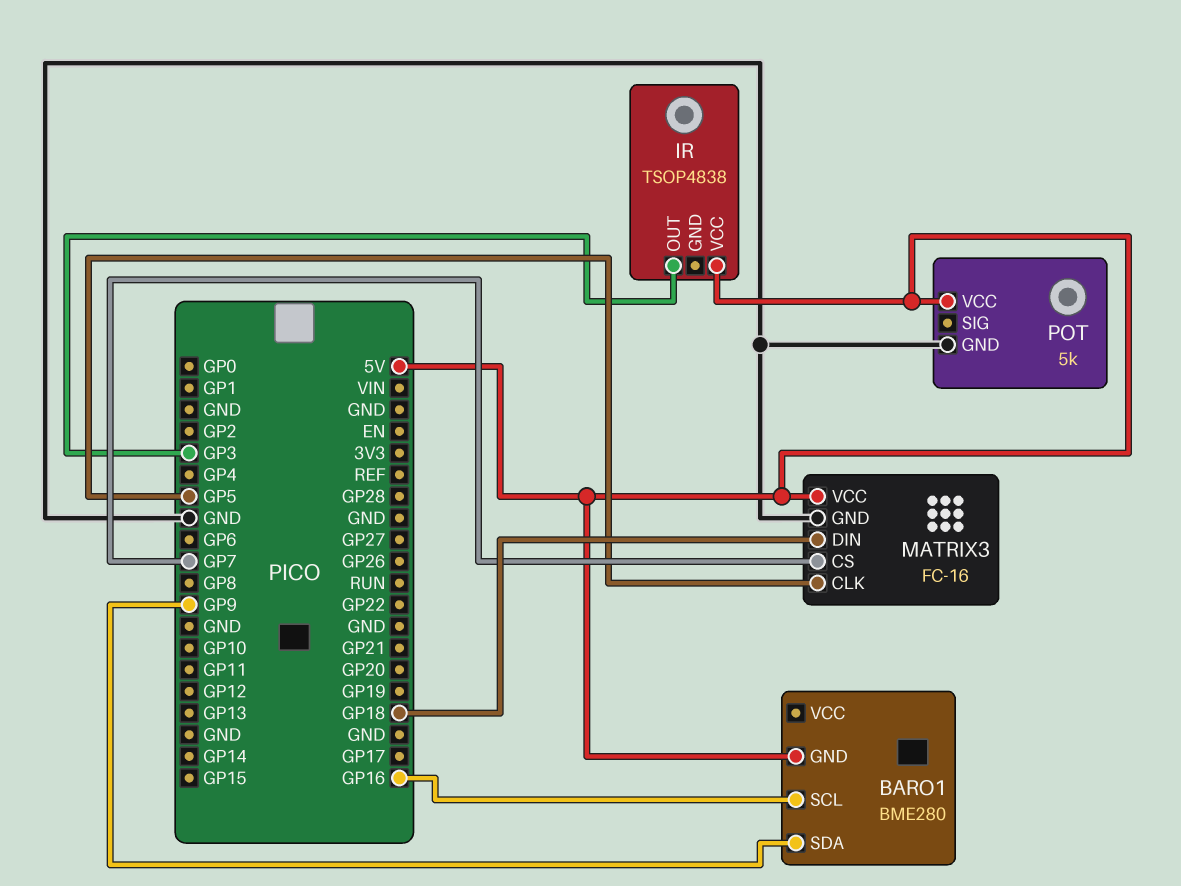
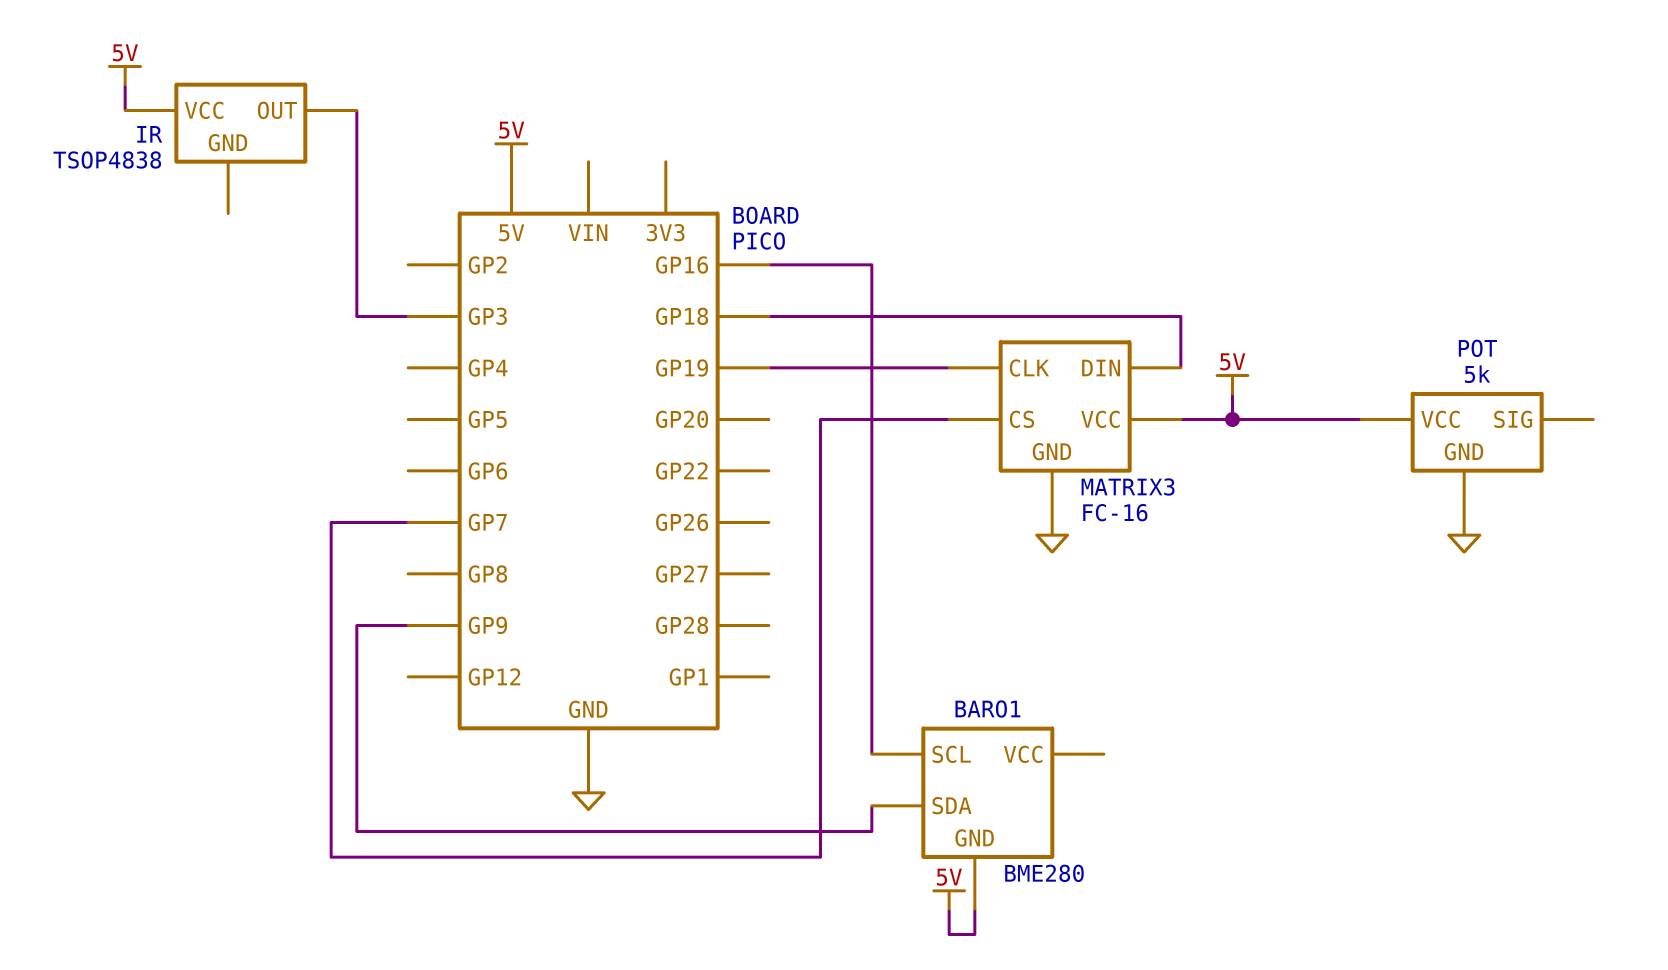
MATRIX3 pin CLK: GP5 -> GP19

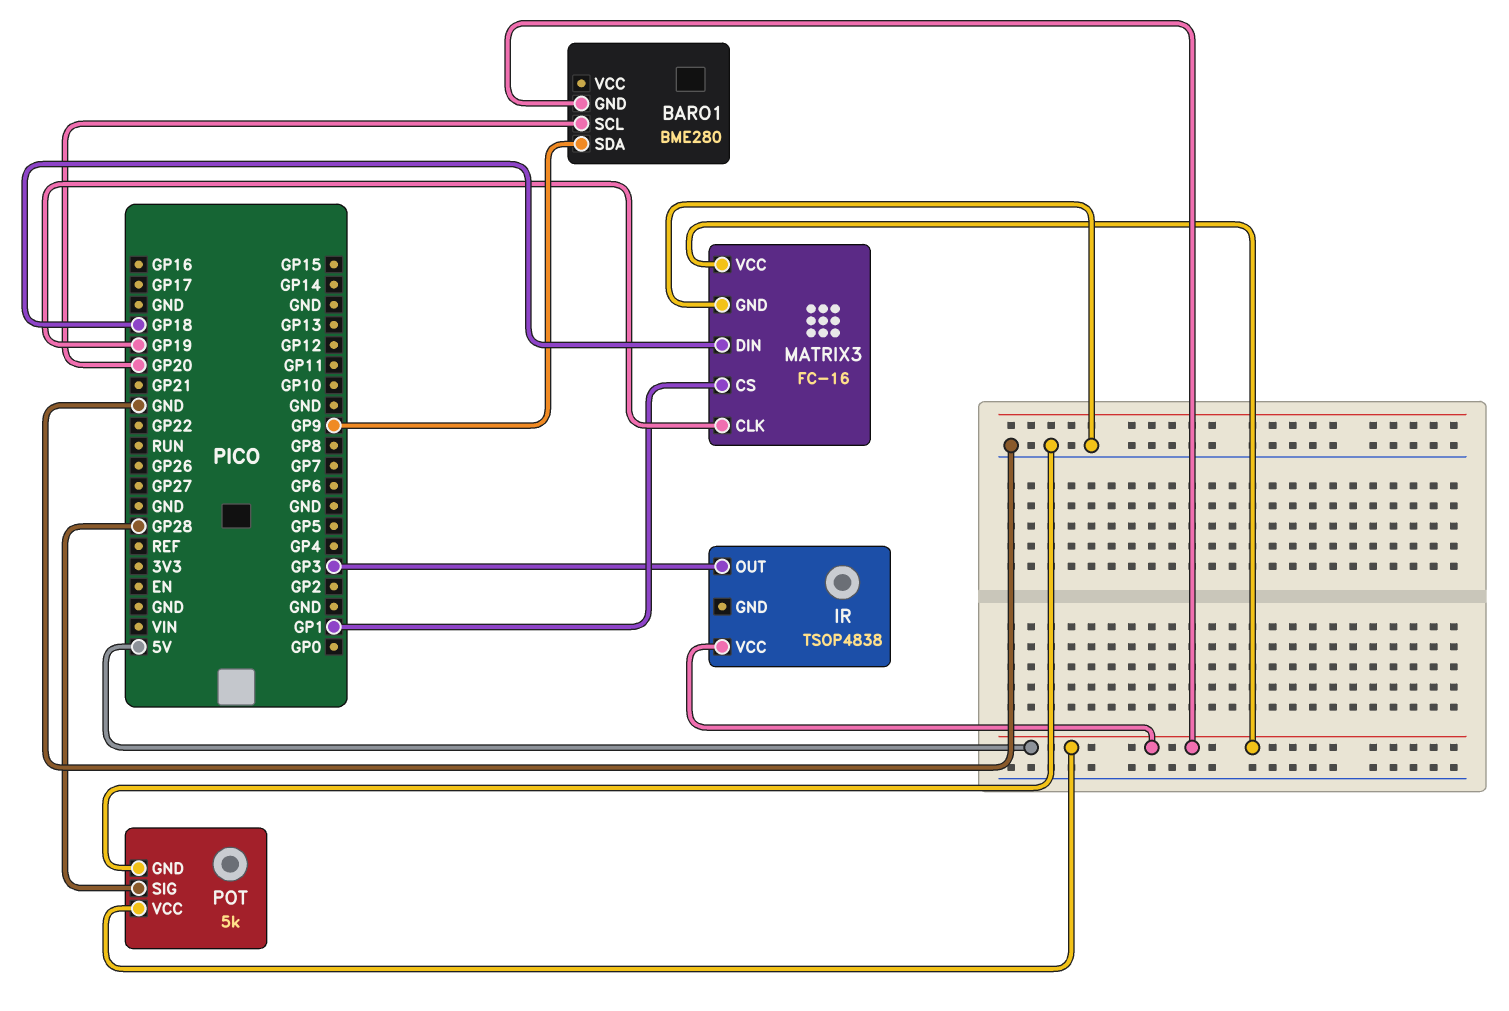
BARO1 pin SCL: GP16 -> GP20
MATRIX3 pin CS: GP7 -> GP1
POT pin SIG: none -> GP28

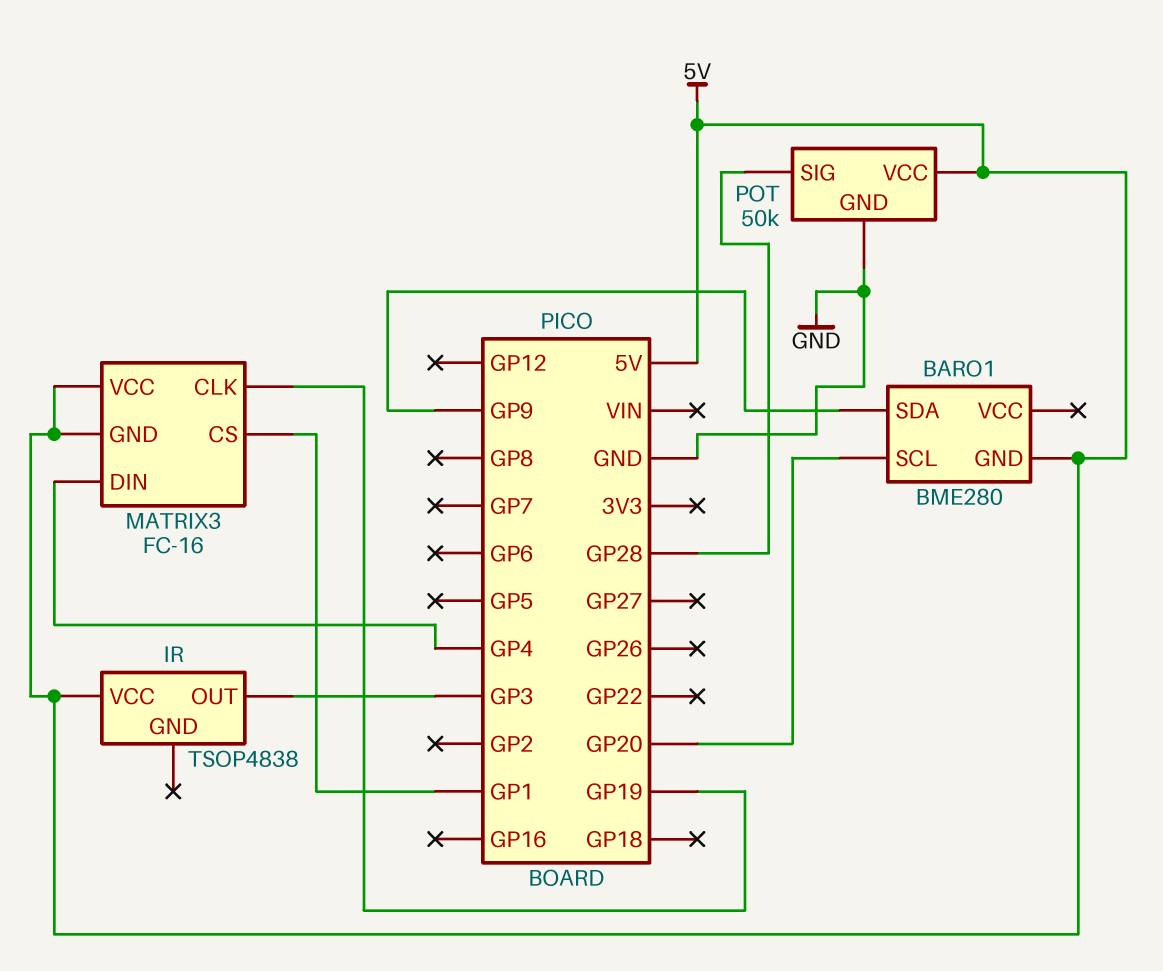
MATRIX3 pin DIN: GP18 -> GP4
MATRIX3 pin GND: GND -> 5V
POT: 5k -> 50k

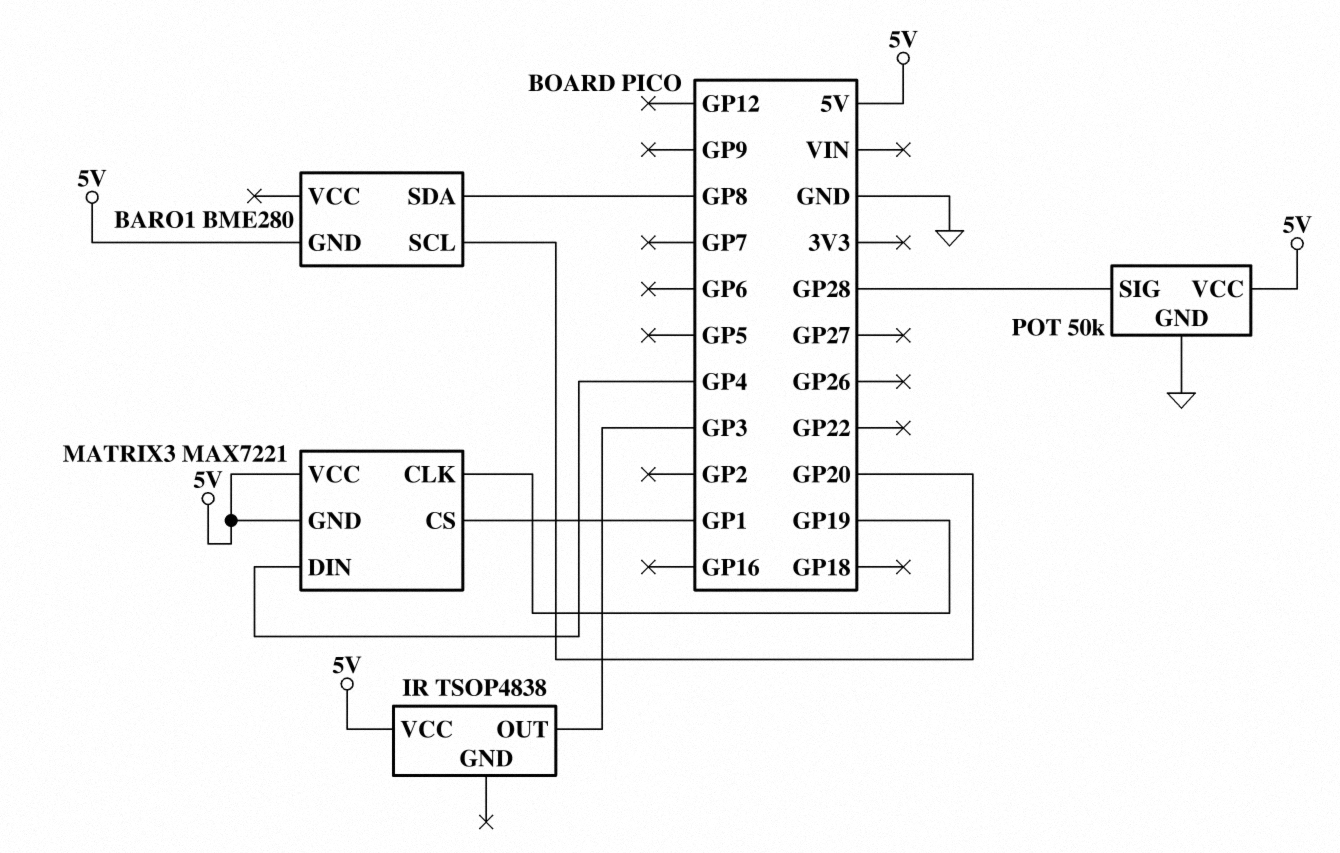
BARO1 pin SDA: GP9 -> GP8
MATRIX3: FC-16 -> MAX7221

